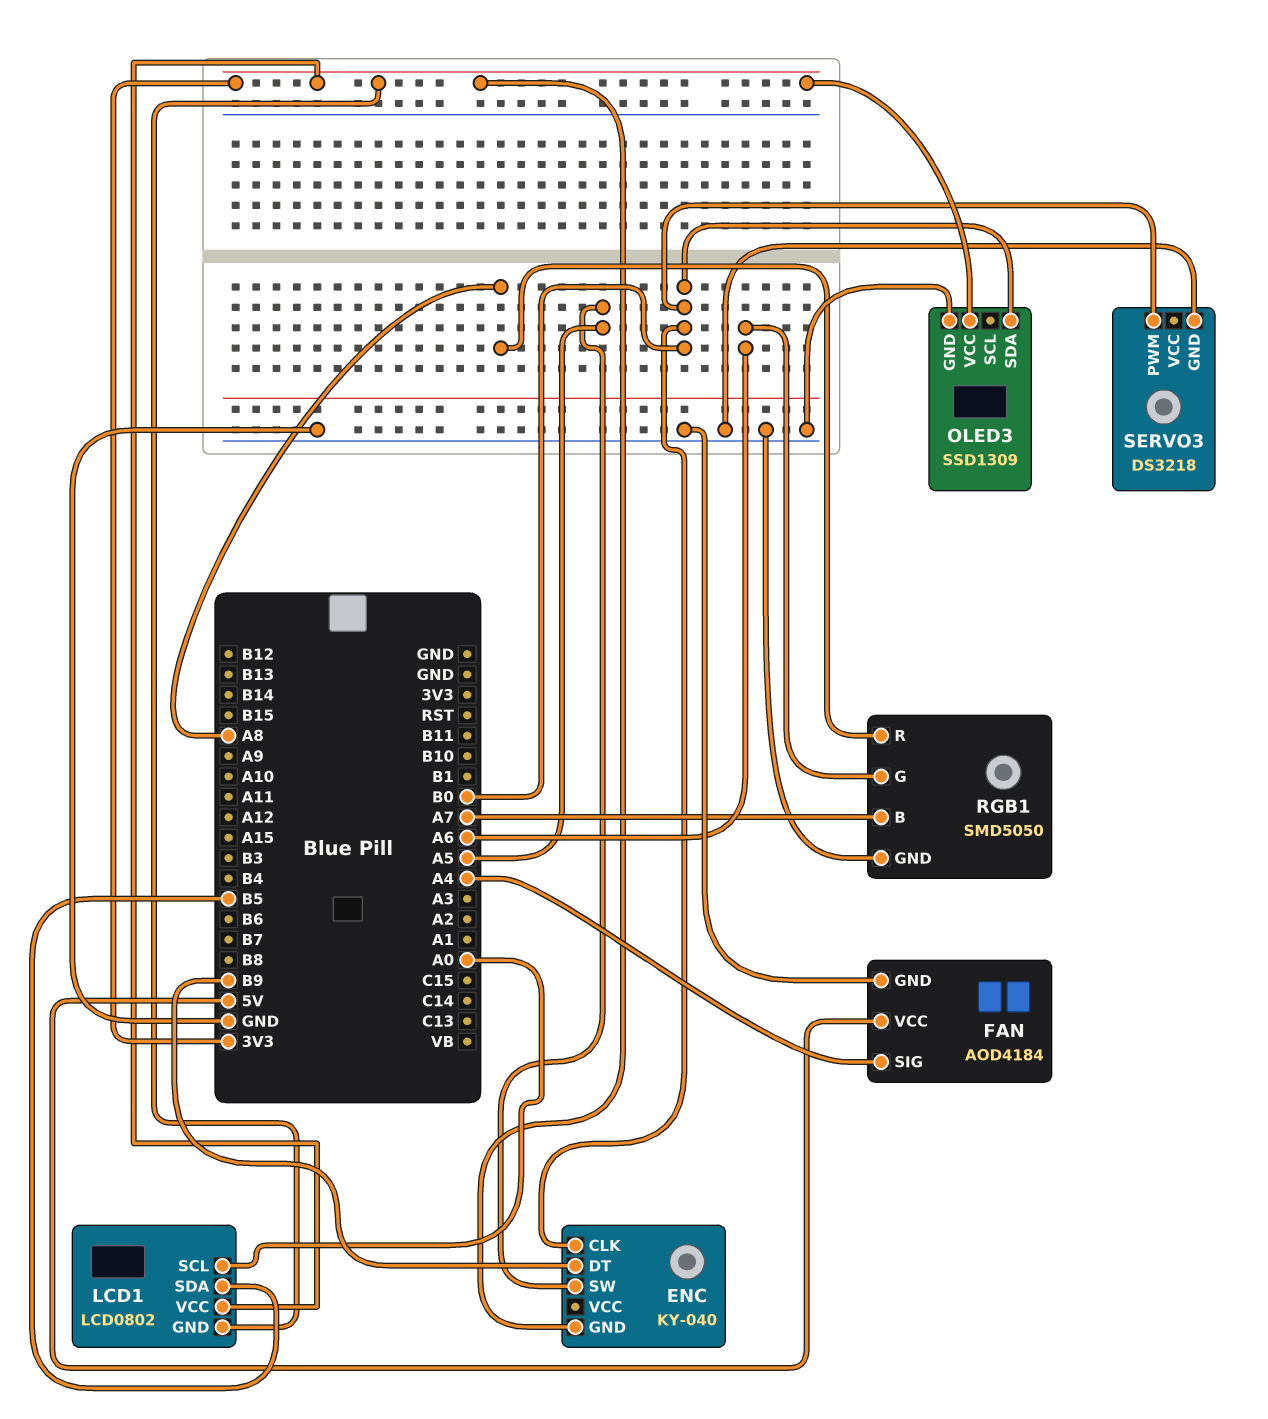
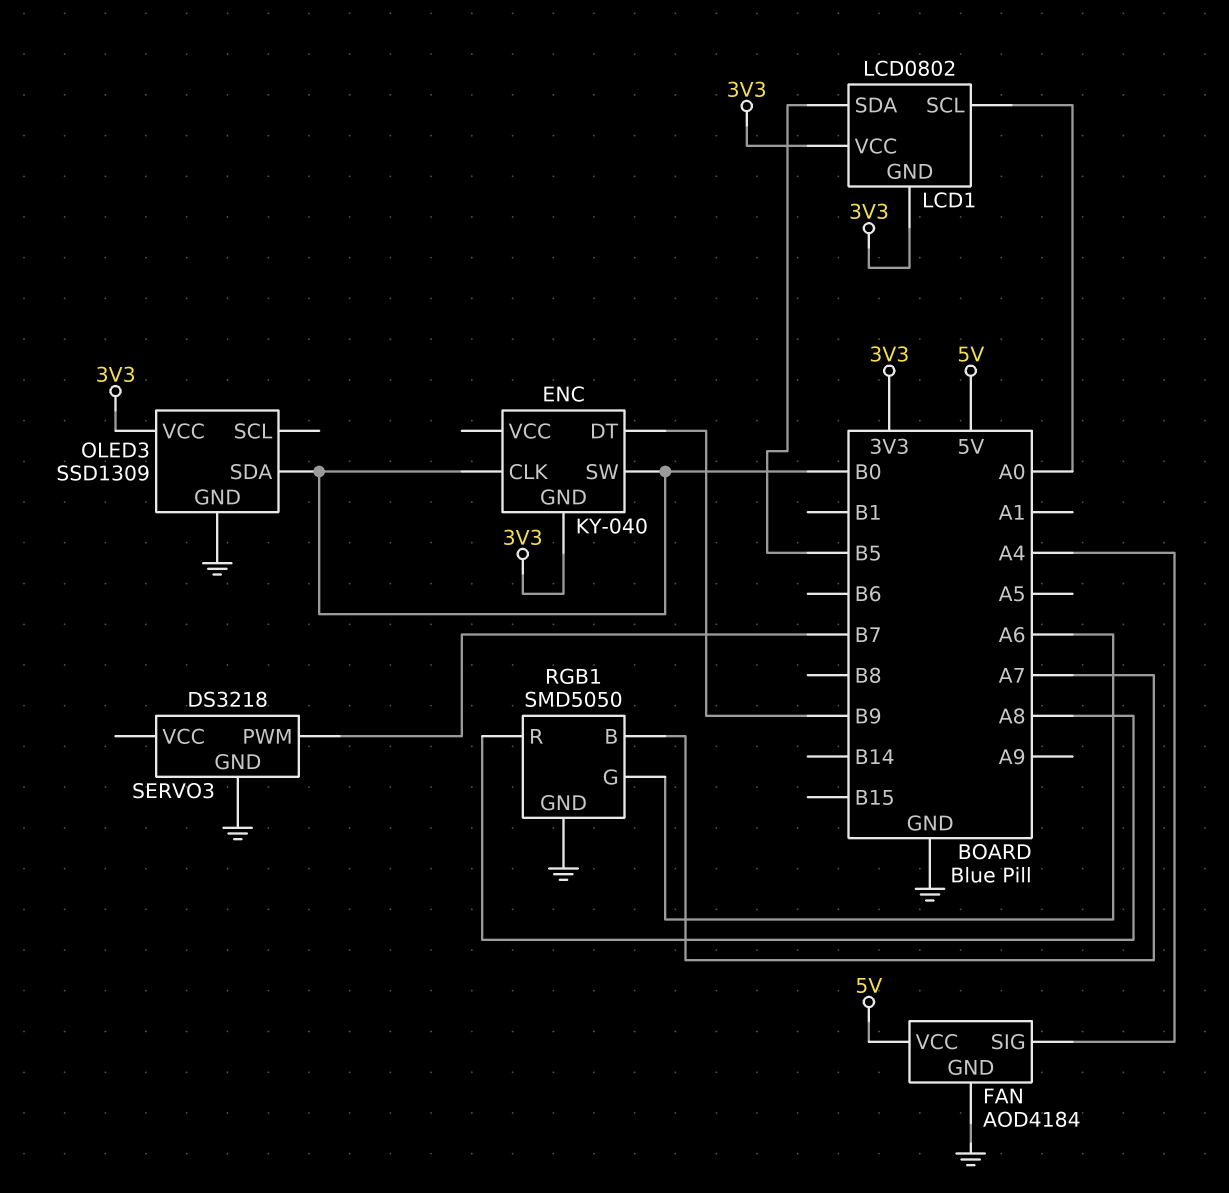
ENC pin SW: A5 -> B0
SERVO3 pin PWM: B0 -> B7

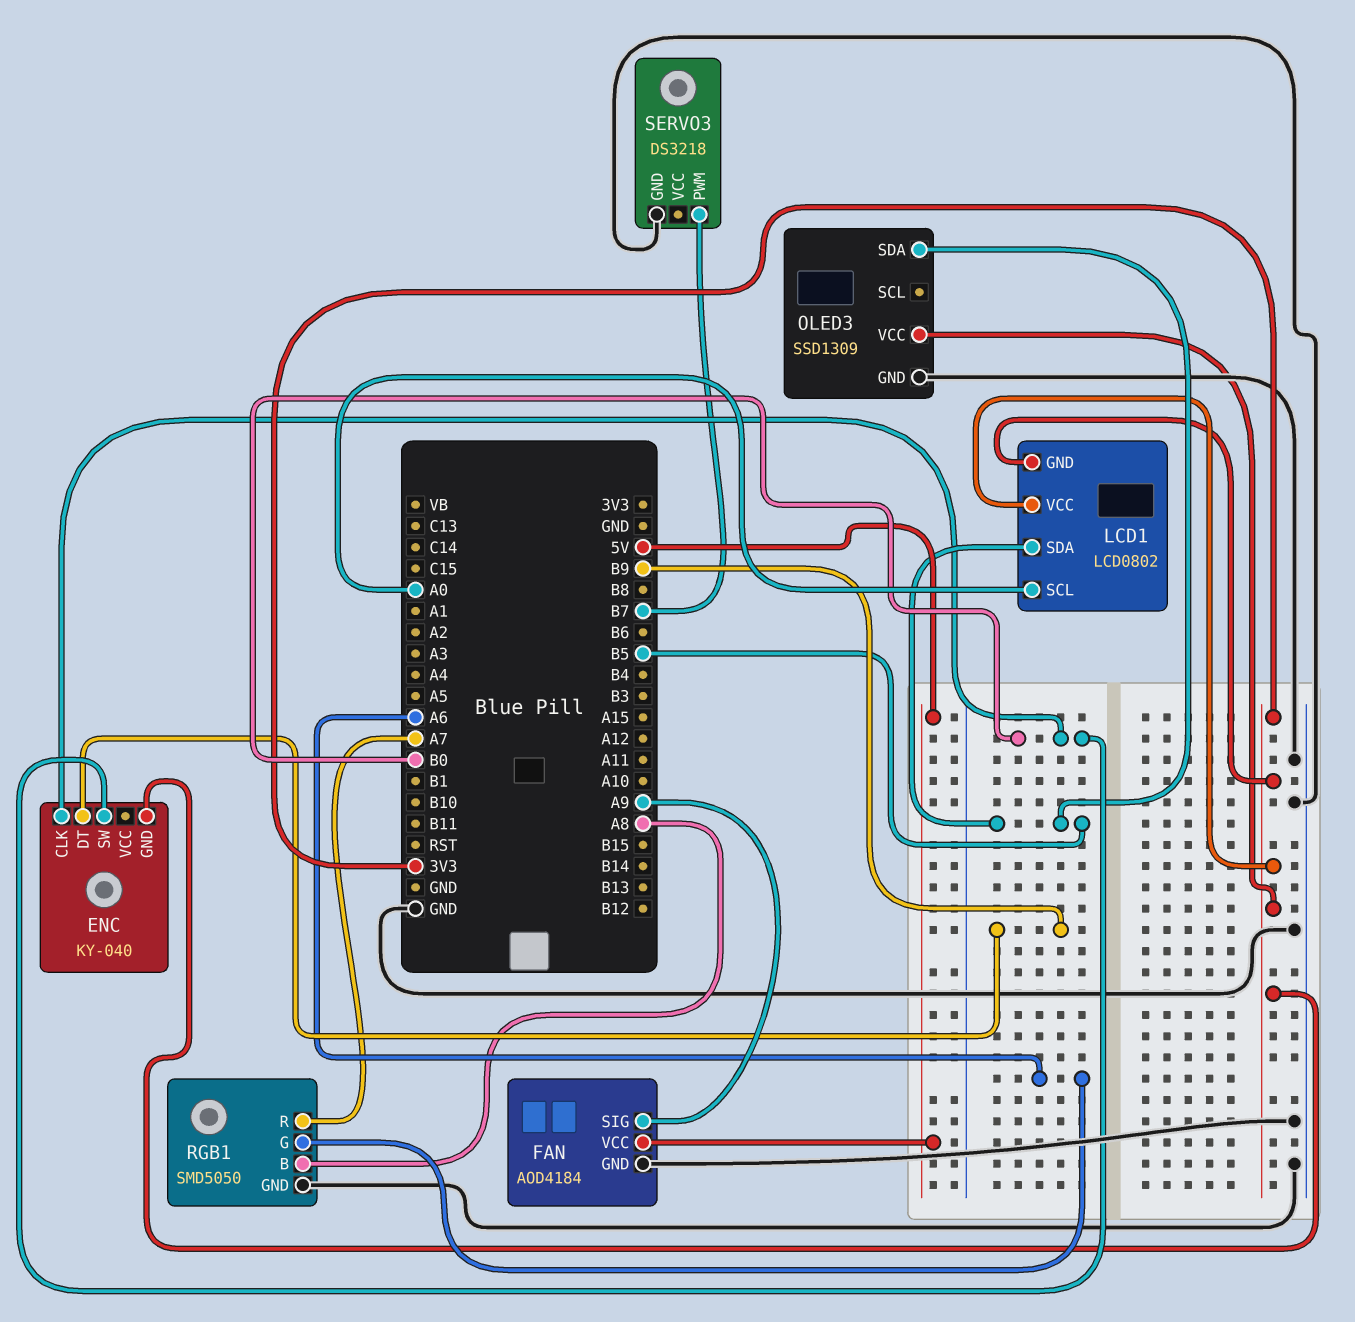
FAN pin SIG: A4 -> A9
OLED3 pin SDA: B0 -> B5
RGB1 pin B: A7 -> A8
RGB1 pin R: A8 -> A7

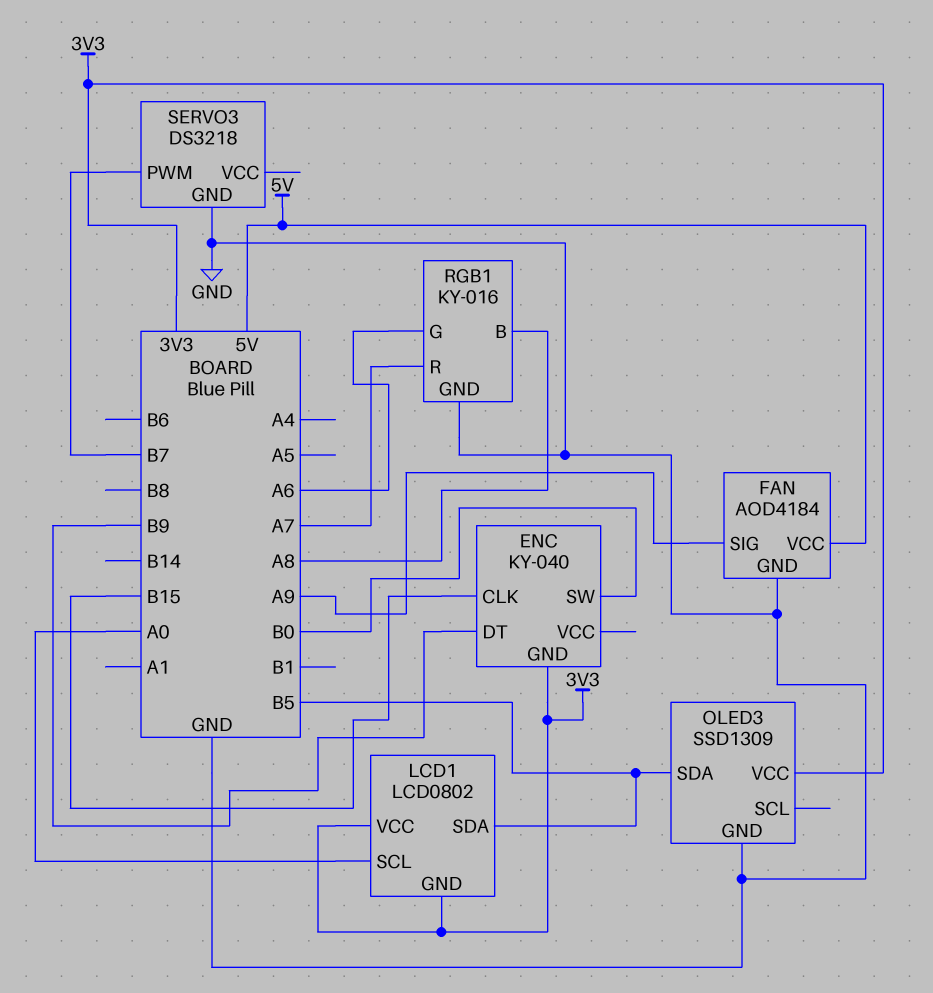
ENC pin CLK: B0 -> B15
RGB1: SMD5050 -> KY-016

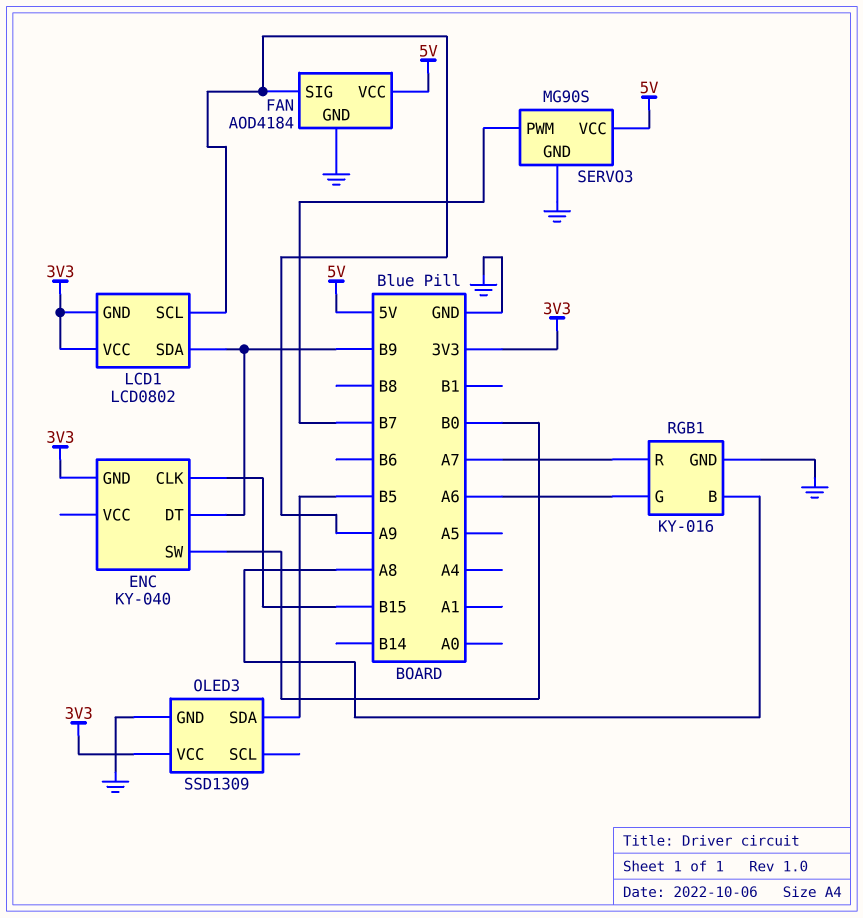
LCD1 pin SCL: A0 -> A9
LCD1 pin SDA: B5 -> B9
SERVO3: DS3218 -> MG90S
SERVO3 pin VCC: none -> 5V

